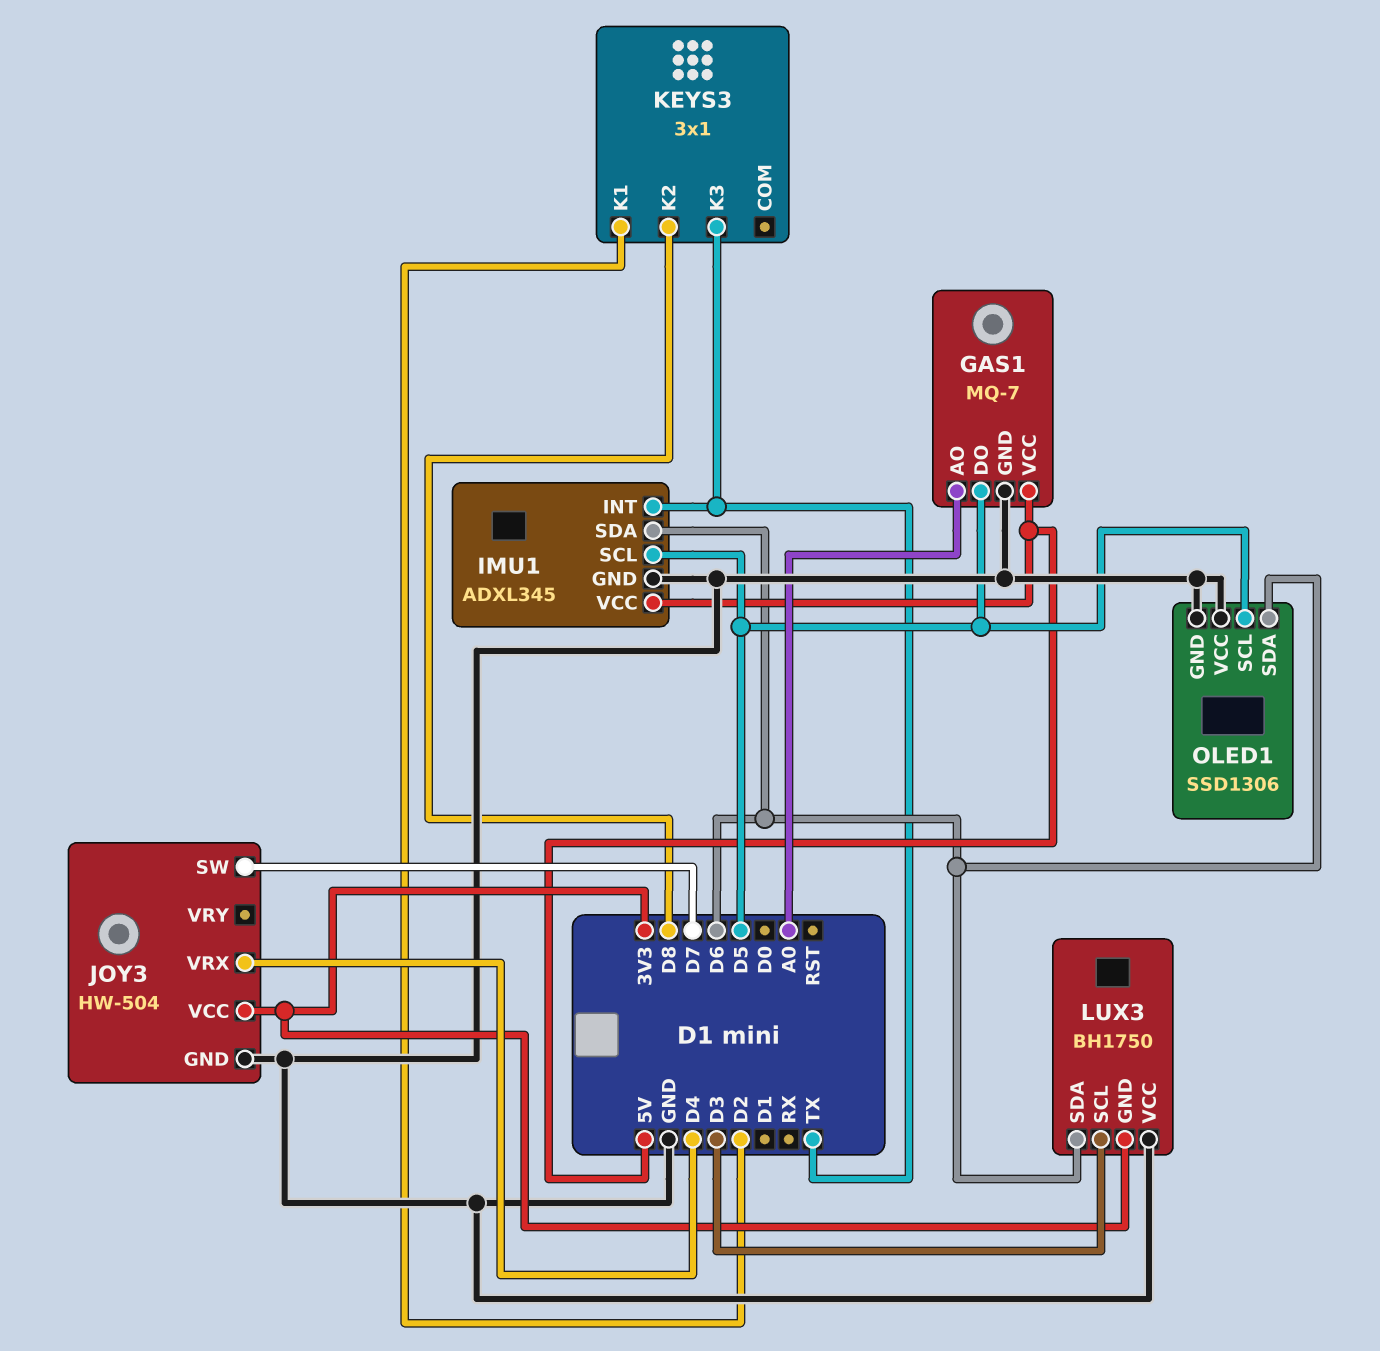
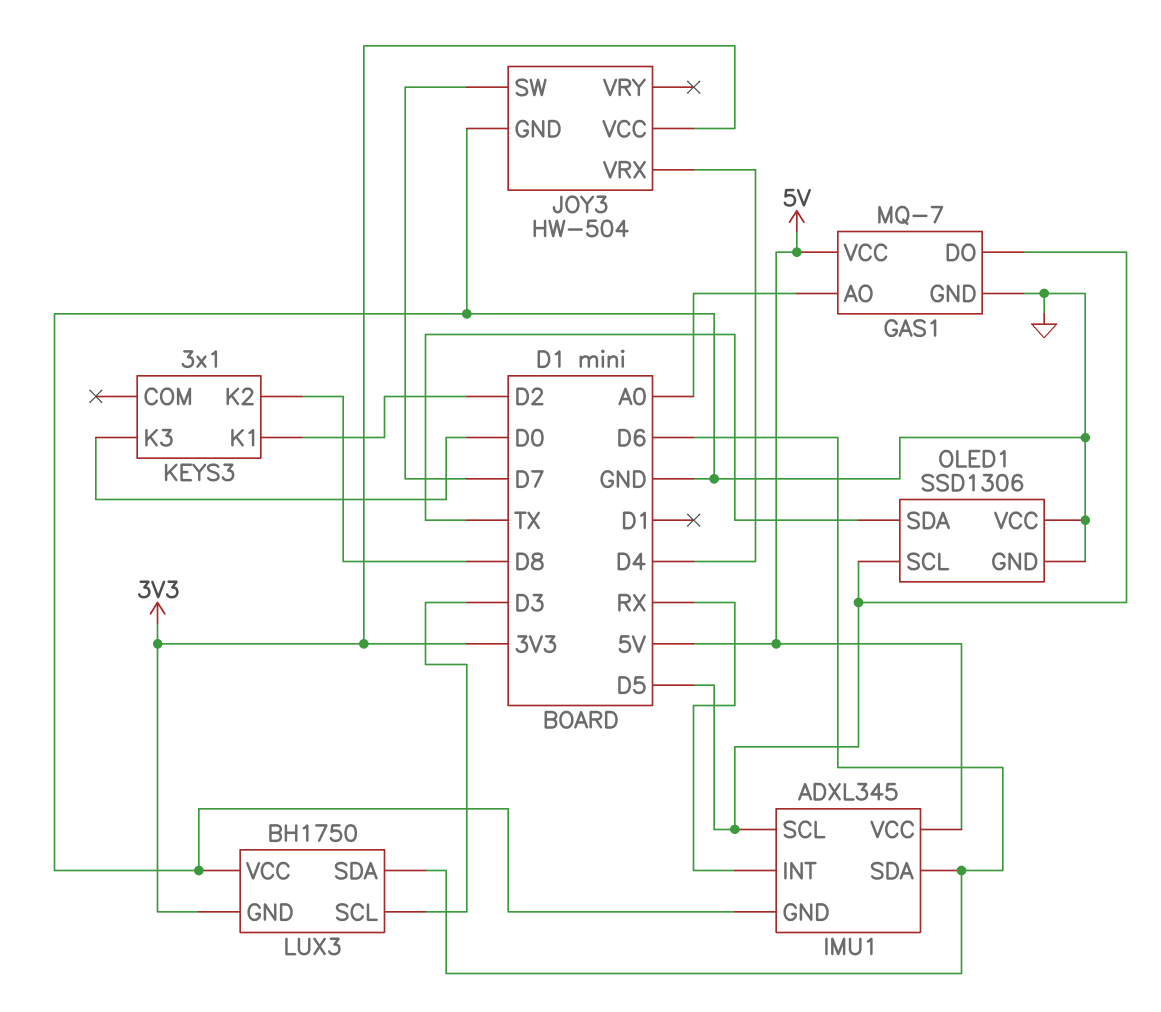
IMU1 pin INT: TX -> RX
KEYS3 pin K3: TX -> D0
OLED1 pin SDA: D6 -> TX

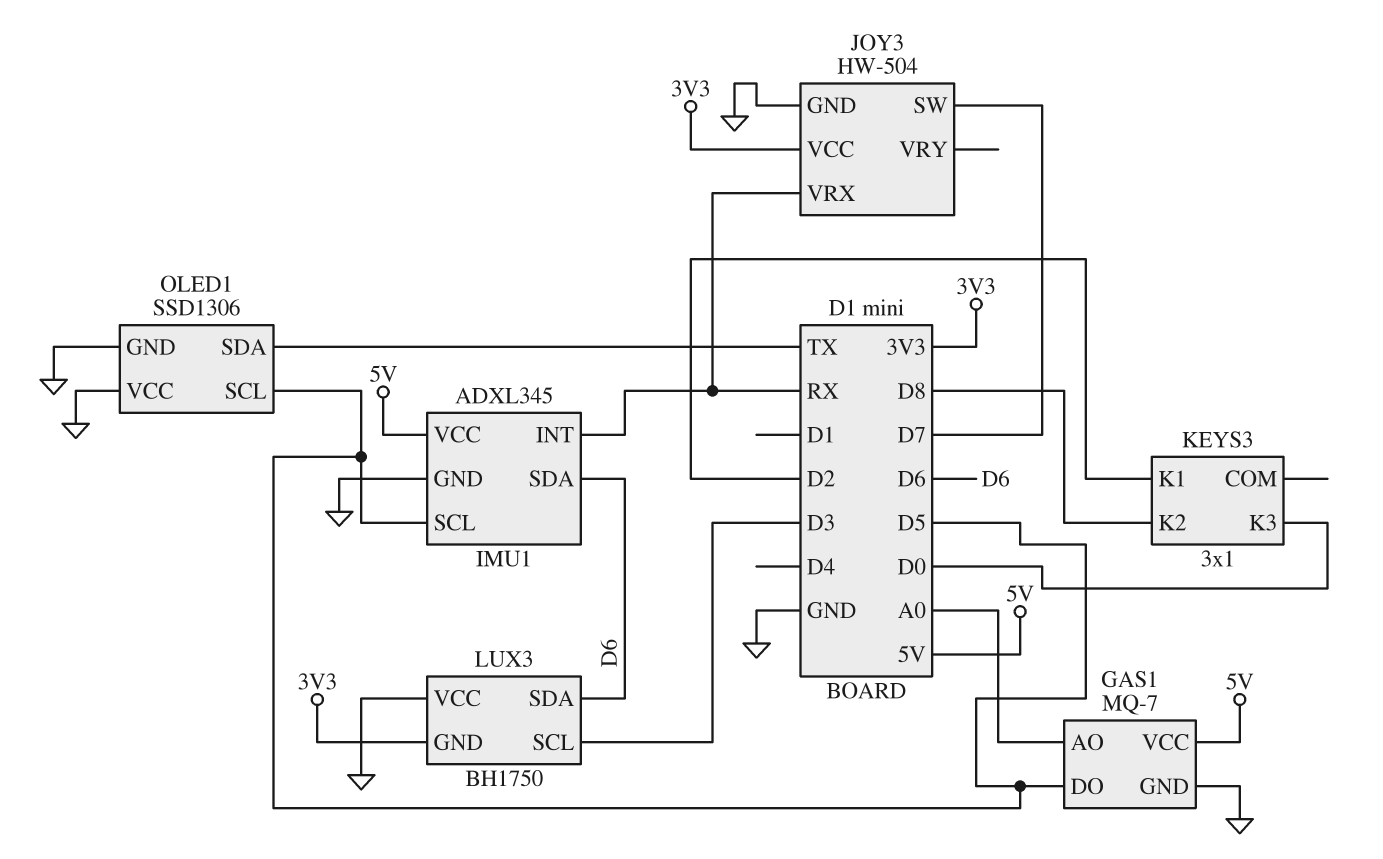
JOY3 pin VRX: D4 -> RX

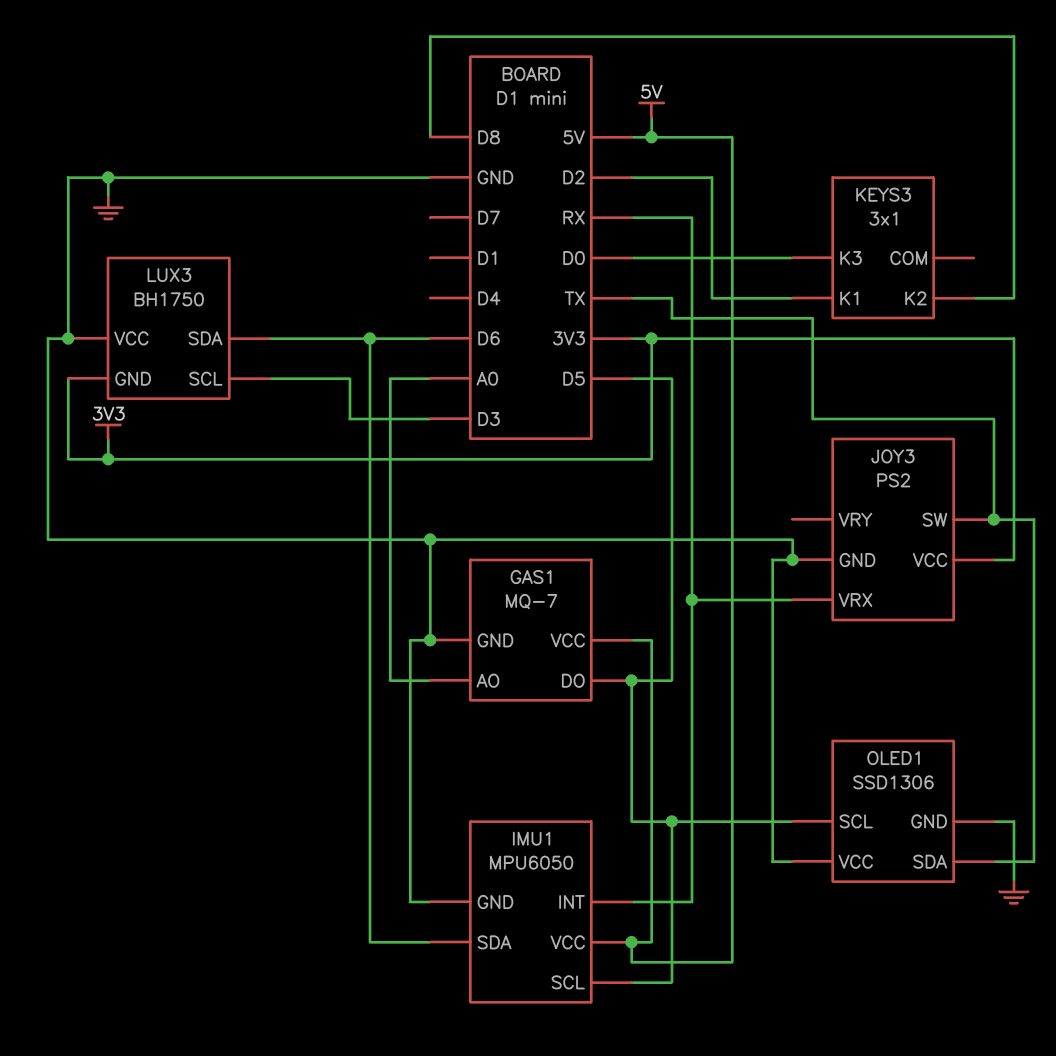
IMU1: ADXL345 -> MPU6050
JOY3: HW-504 -> PS2
JOY3 pin SW: D7 -> TX

